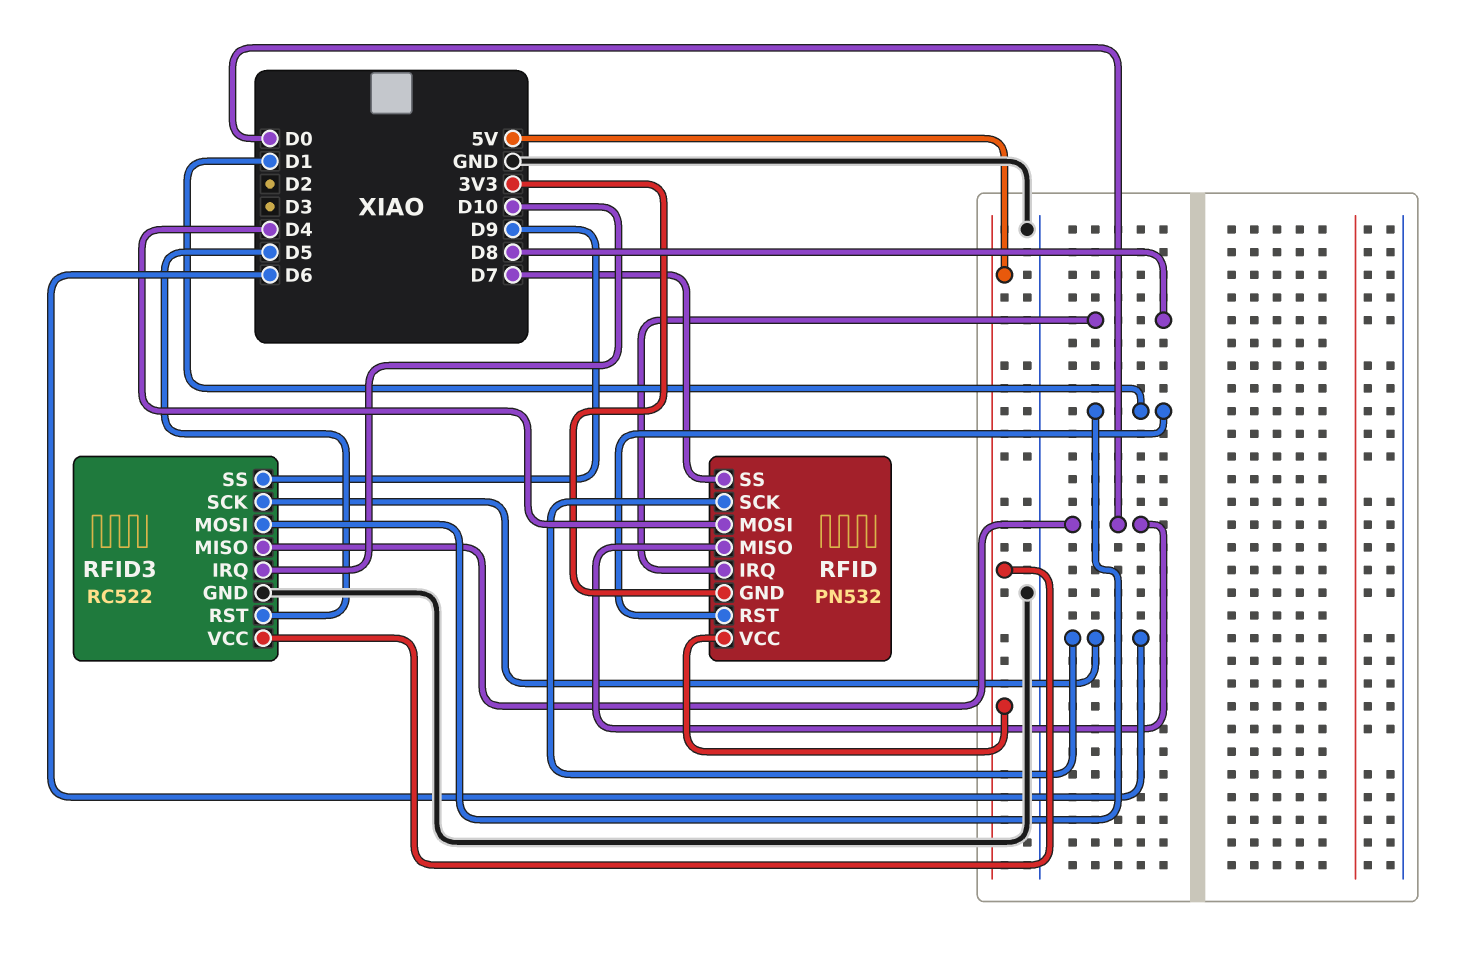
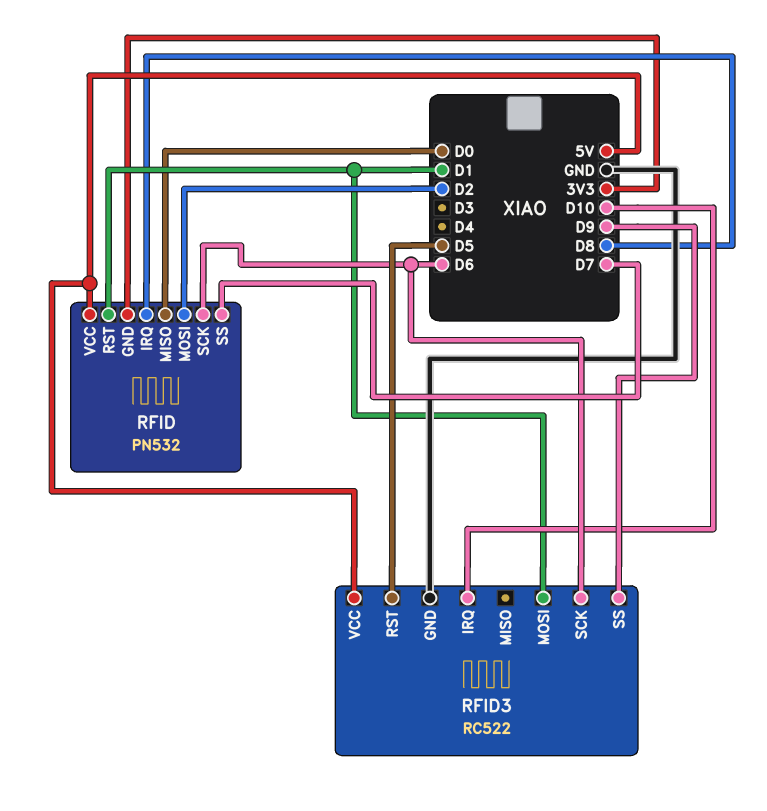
RFID pin MOSI: D4 -> D2
RFID3 pin MISO: D0 -> none

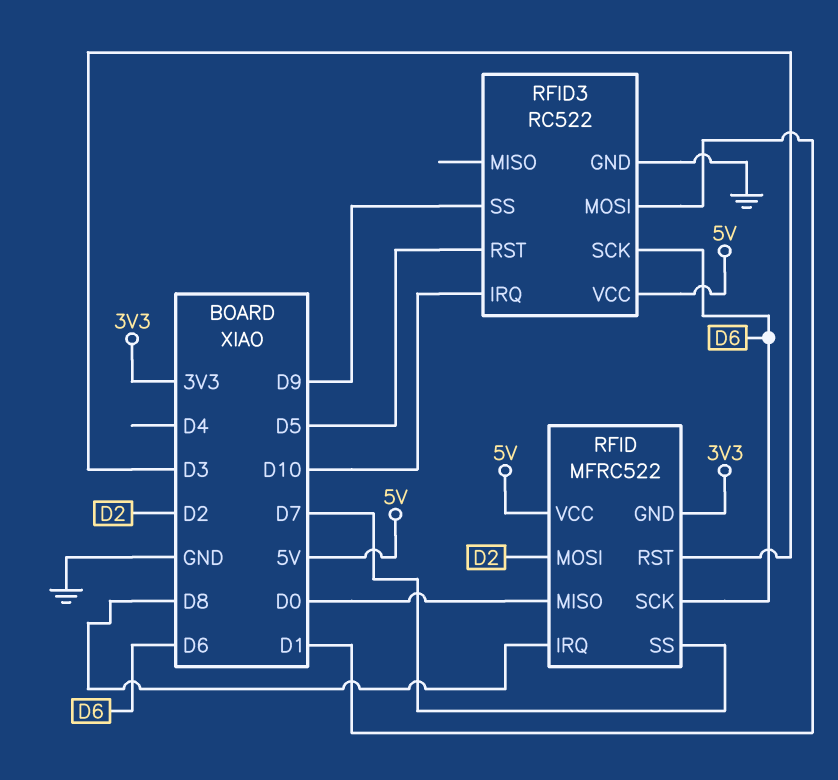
RFID: PN532 -> MFRC522
RFID pin RST: D1 -> D3

